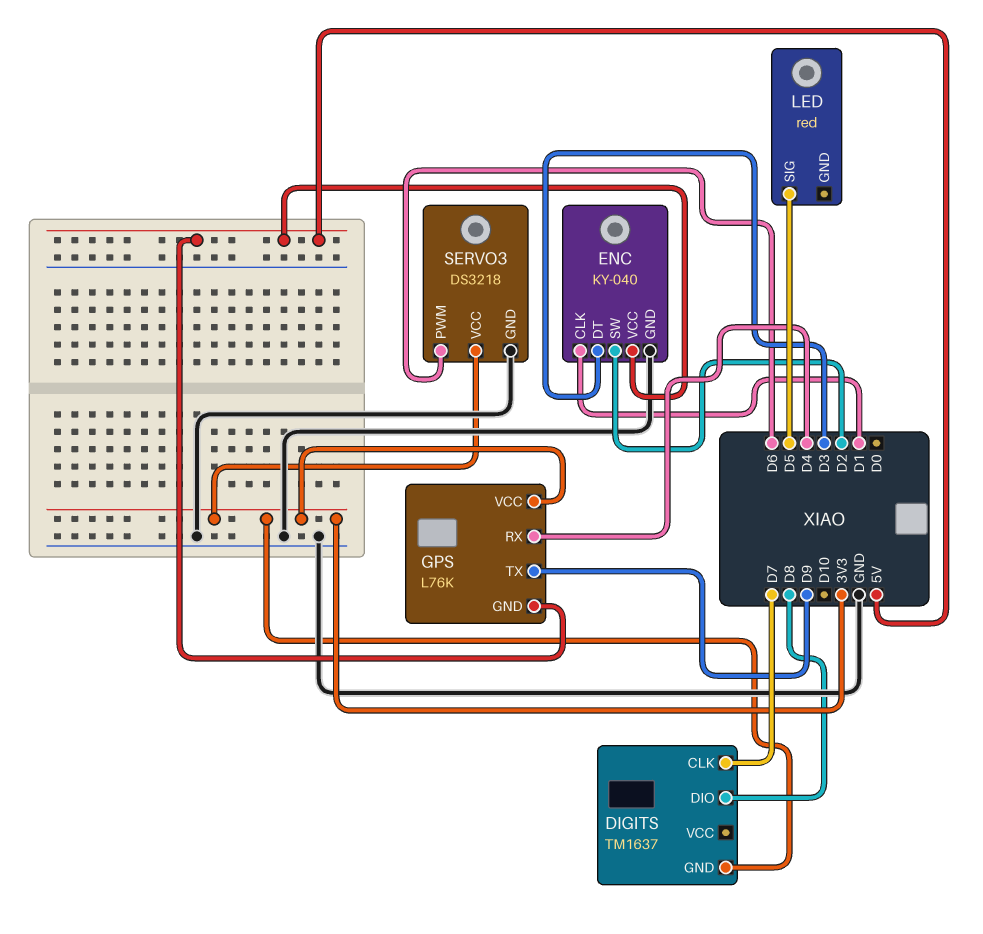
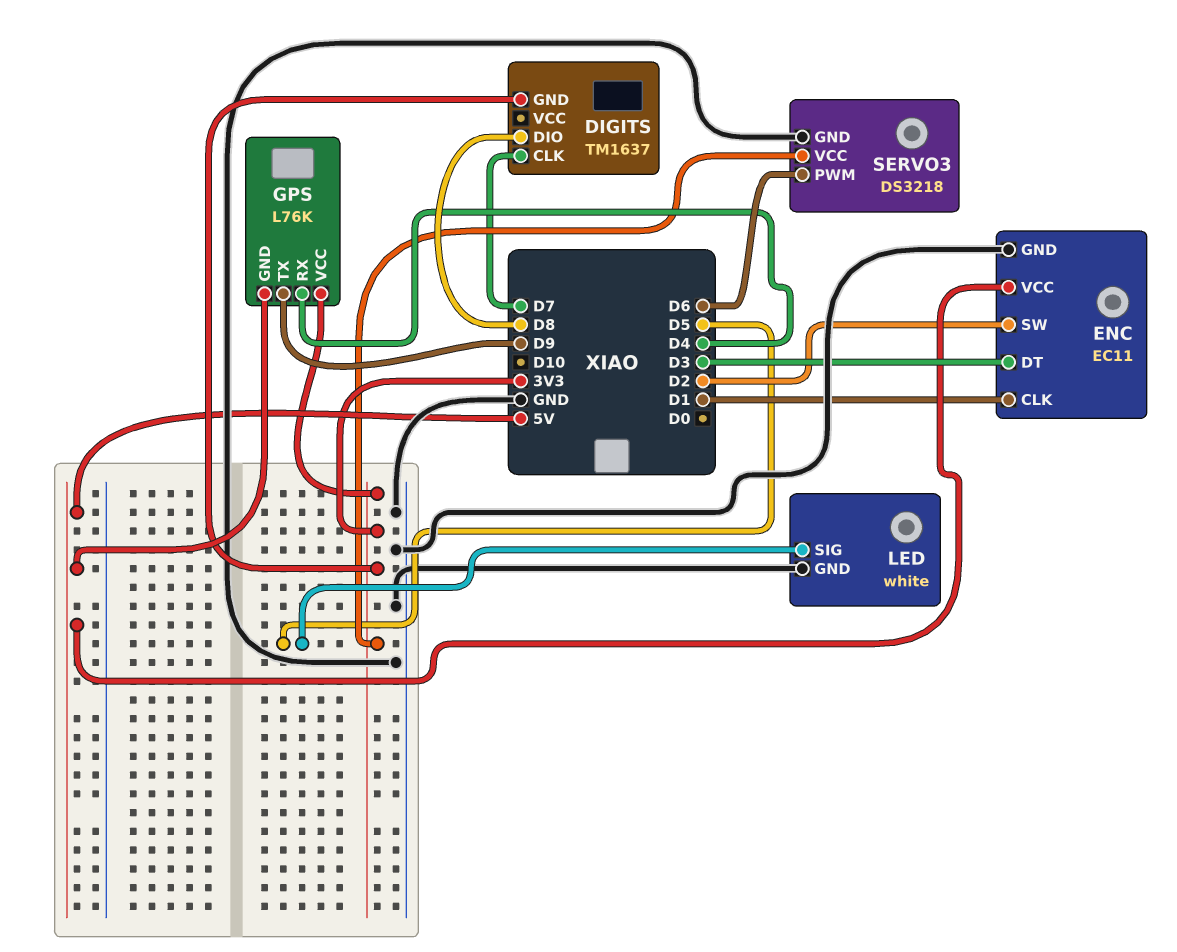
ENC: KY-040 -> EC11
LED: red -> white
LED pin GND: none -> GND

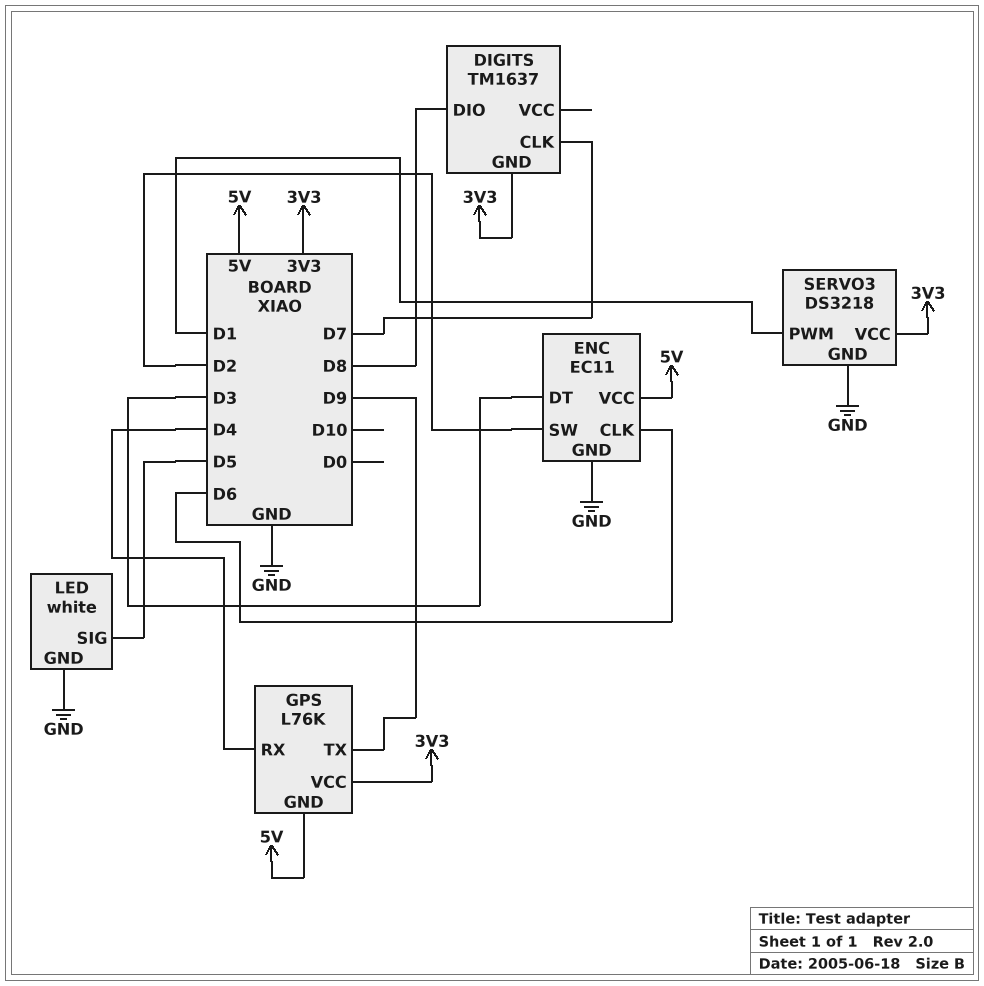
ENC pin CLK: D1 -> D6
SERVO3 pin PWM: D6 -> D1

